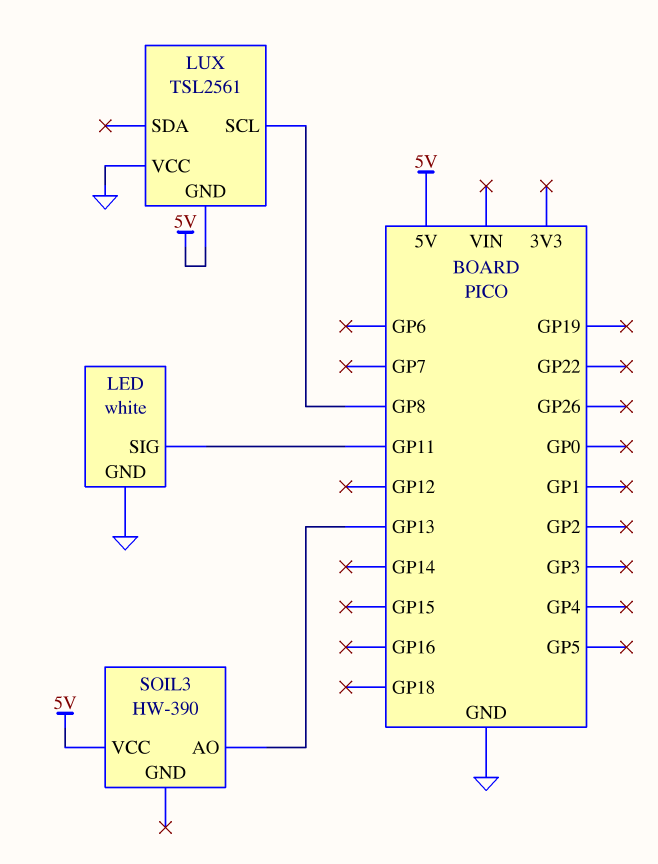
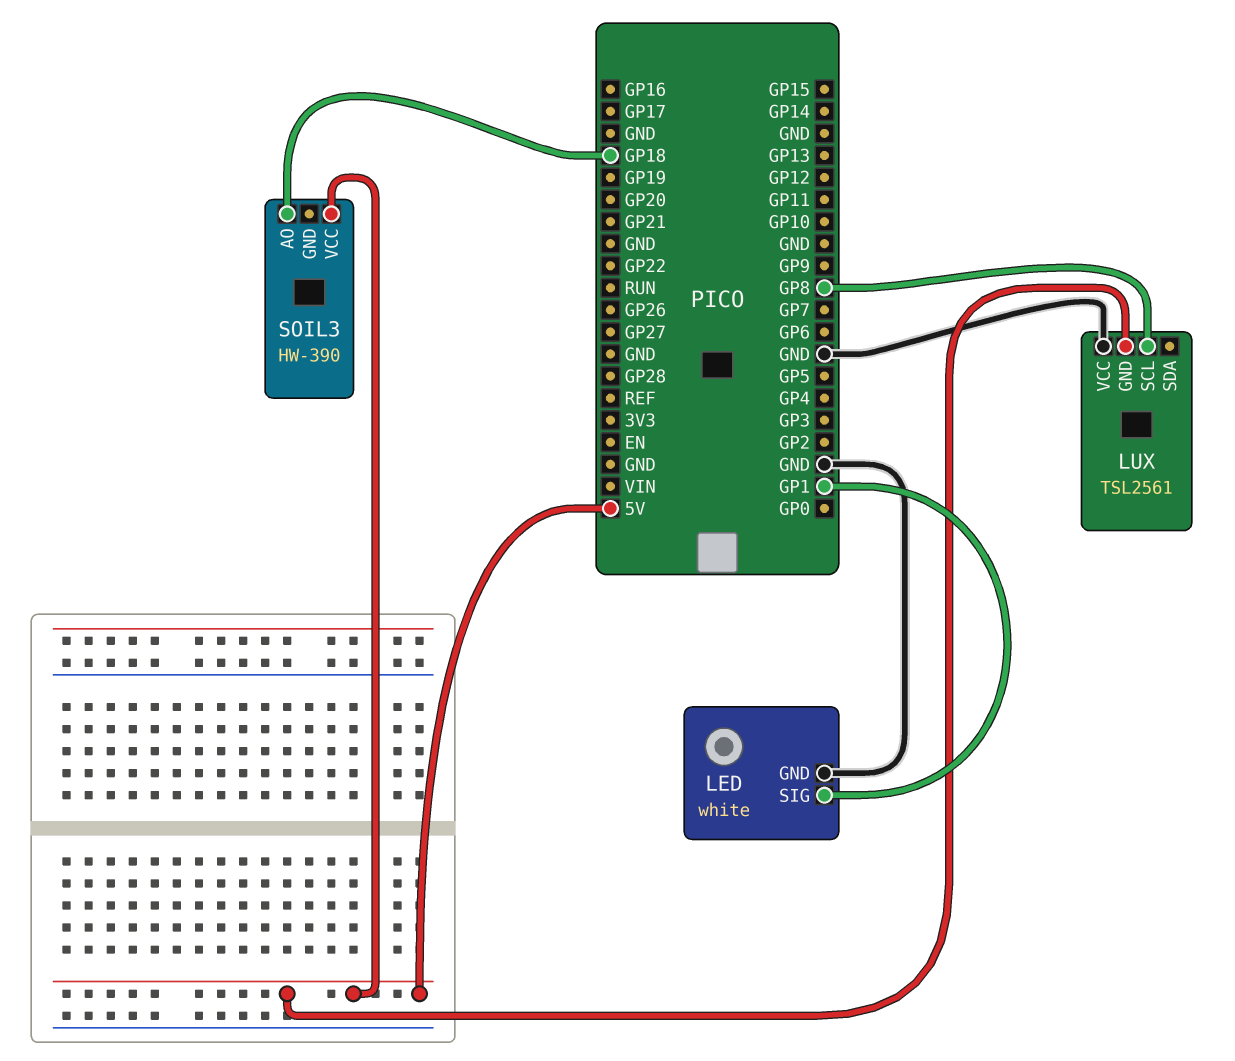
LED pin SIG: GP11 -> GP1
SOIL3 pin AO: GP13 -> GP18

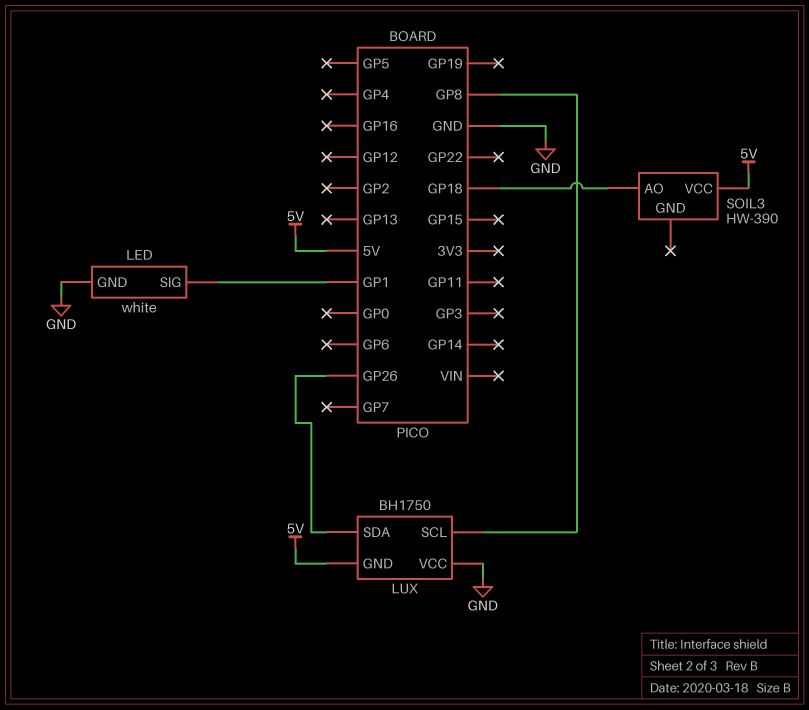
LUX: TSL2561 -> BH1750
LUX pin SDA: none -> GP26

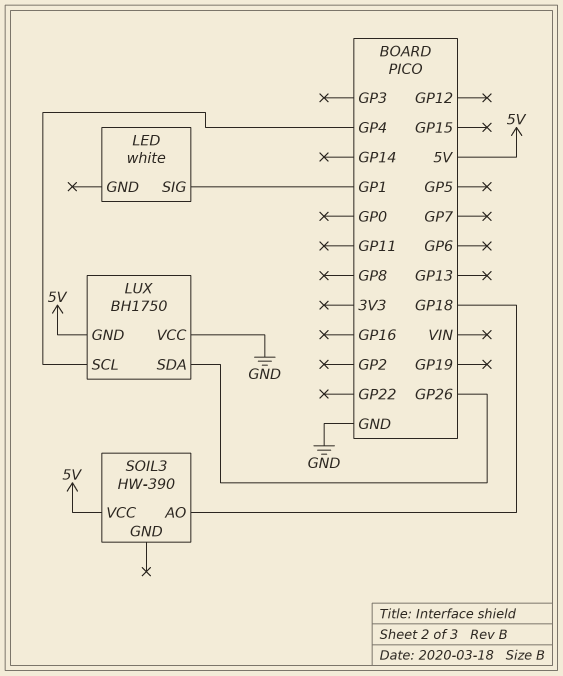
LED pin GND: GND -> none
LUX pin SCL: GP8 -> GP4

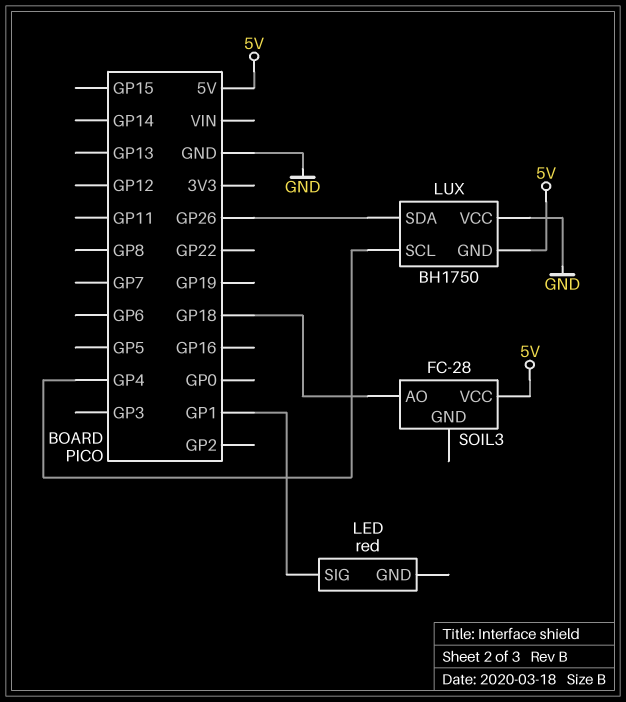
LED: white -> red
SOIL3: HW-390 -> FC-28

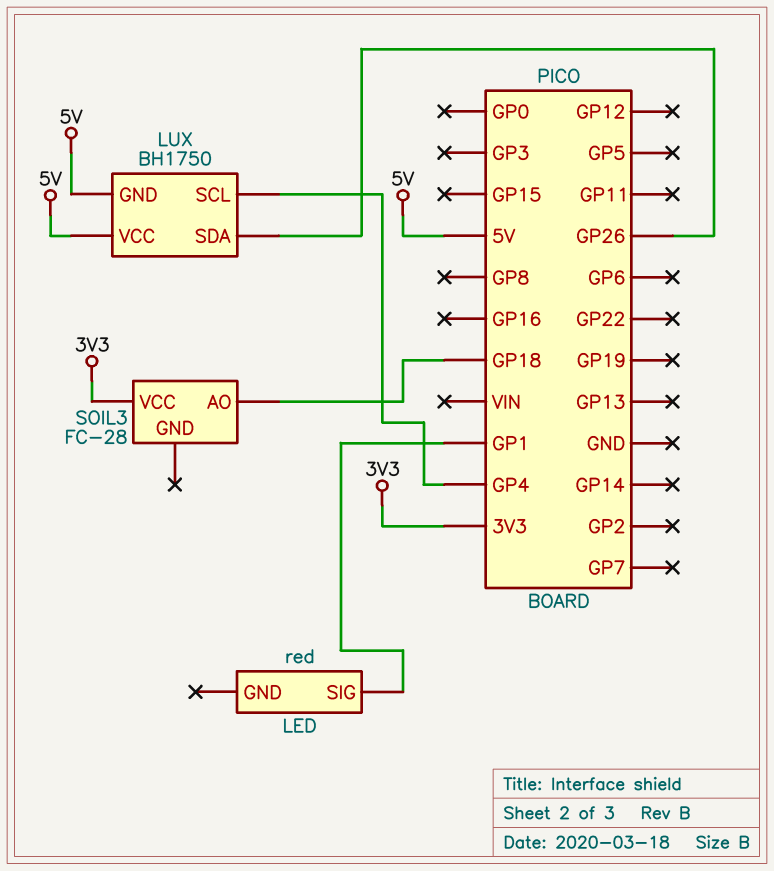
LUX pin VCC: GND -> 5V
SOIL3 pin VCC: 5V -> 3V3

